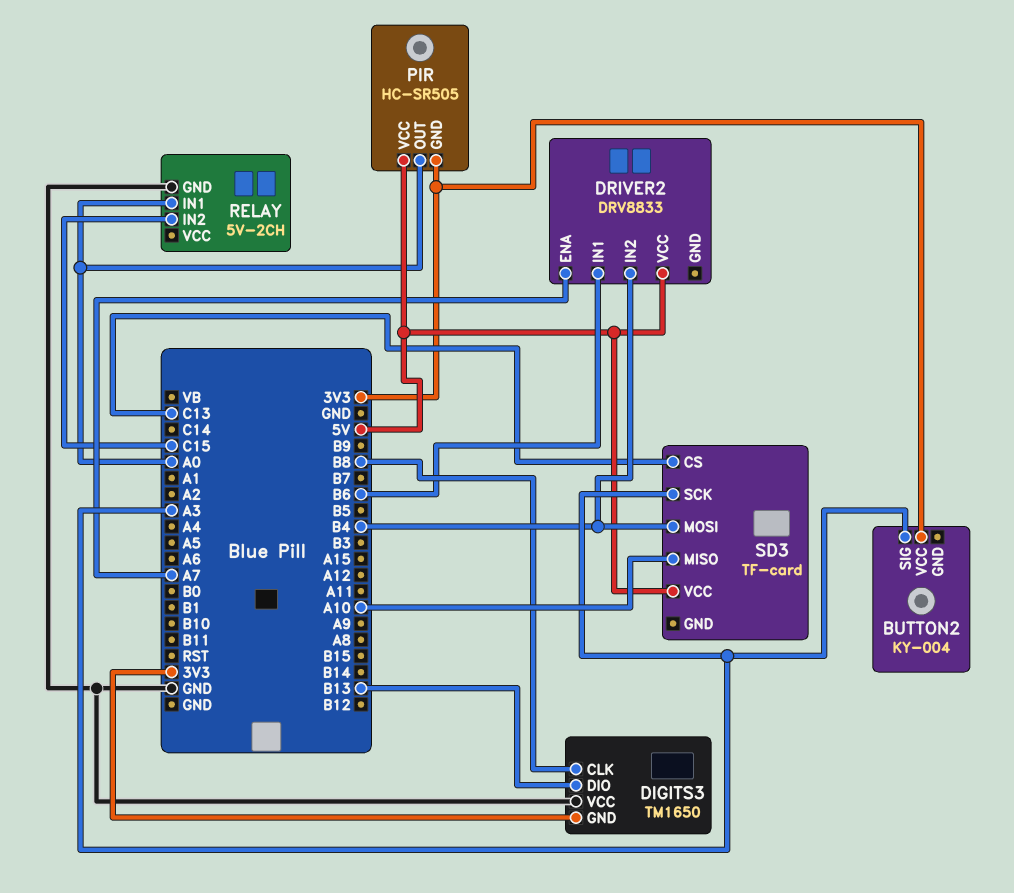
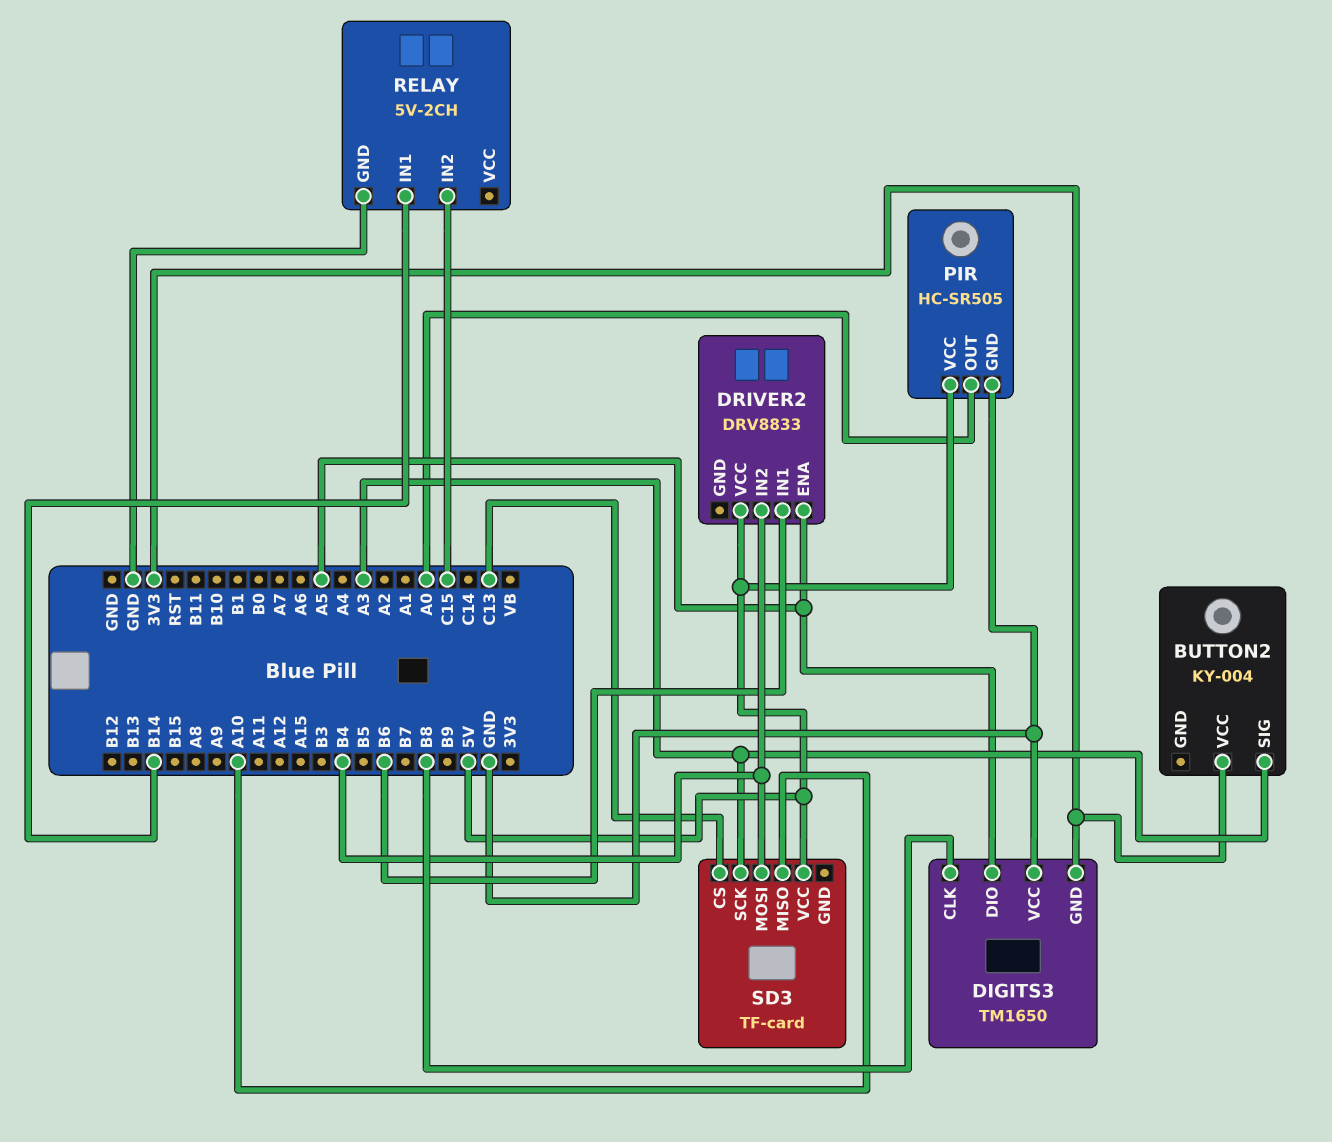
DIGITS3 pin DIO: B13 -> A5
DRIVER2 pin ENA: A7 -> A5
PIR pin GND: 3V3 -> GND
RELAY pin IN1: A0 -> B14

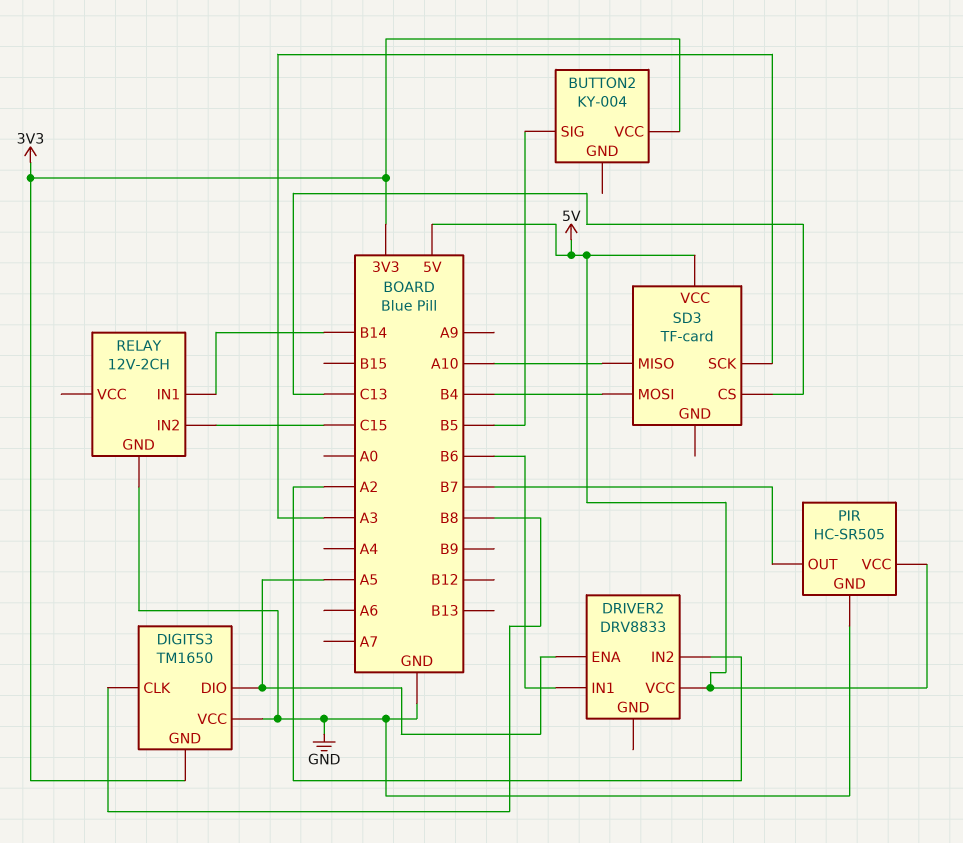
BUTTON2 pin SIG: A3 -> B5
DRIVER2 pin IN2: B4 -> A2
PIR pin OUT: A0 -> B7
RELAY: 5V-2CH -> 12V-2CH

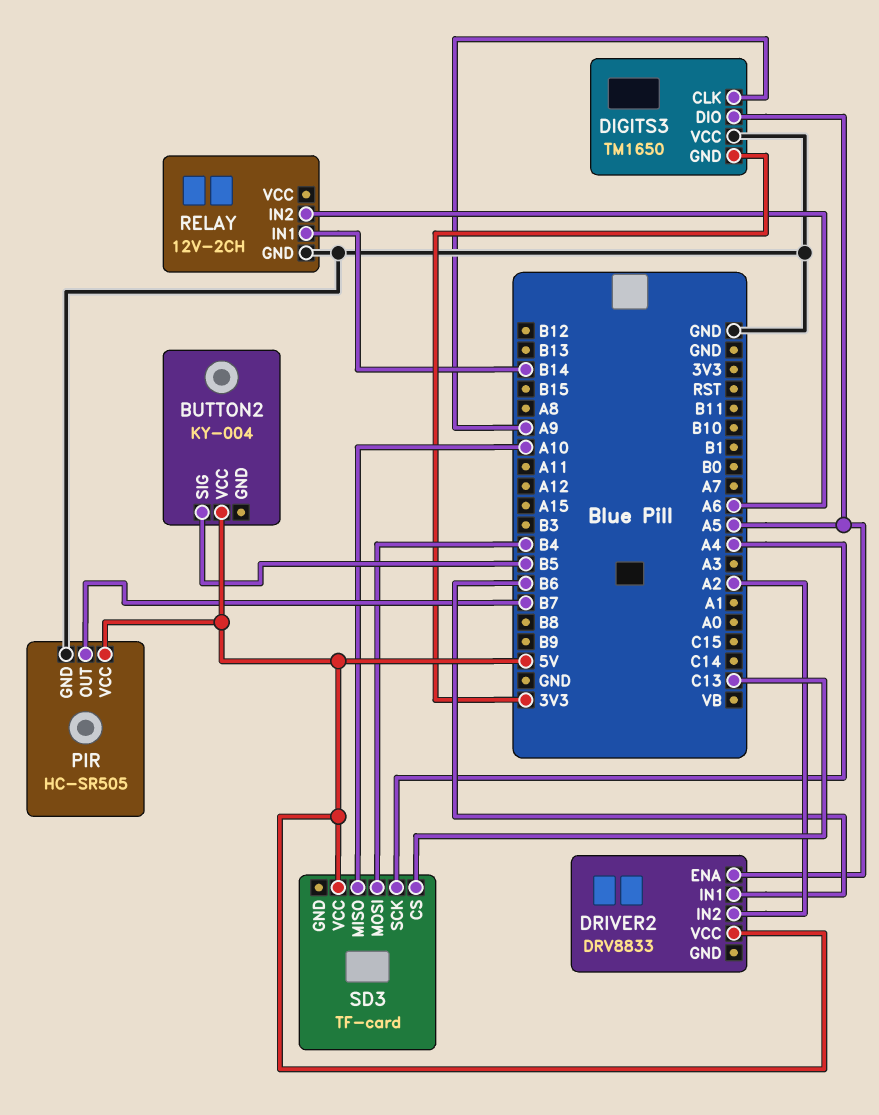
BUTTON2 pin VCC: 3V3 -> 5V
DIGITS3 pin CLK: B8 -> A9
RELAY pin IN2: C15 -> A6
SD3 pin SCK: A3 -> A4

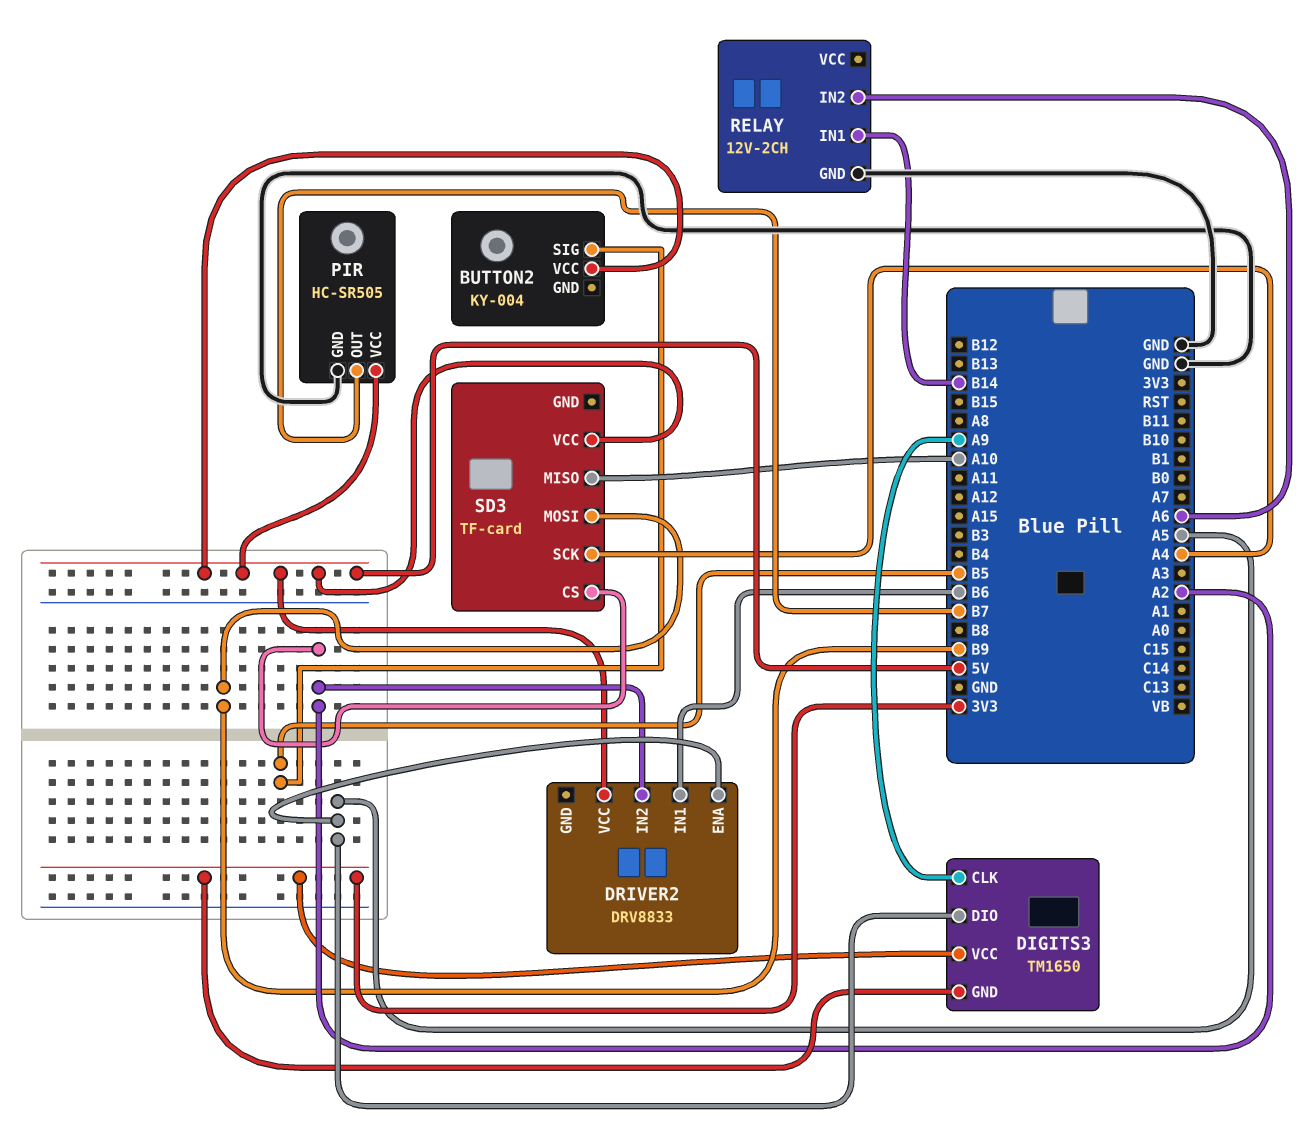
DIGITS3 pin VCC: GND -> 3V3
SD3 pin CS: C13 -> A2
SD3 pin MOSI: B4 -> B9

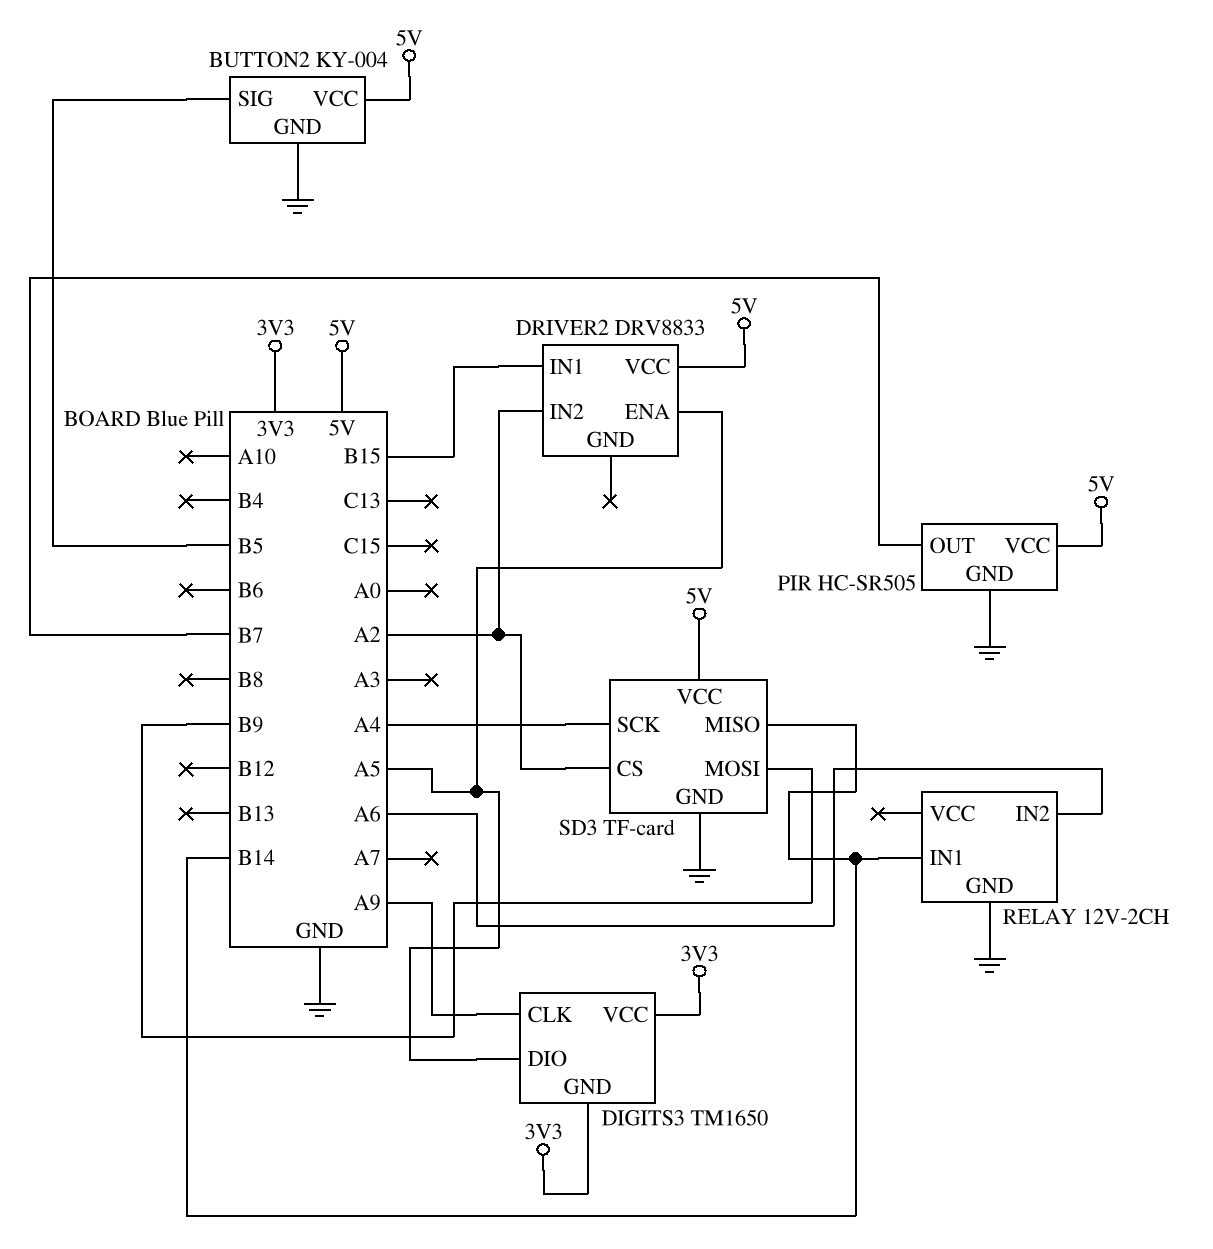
BUTTON2 pin GND: none -> GND
DRIVER2 pin IN1: B6 -> B15
SD3 pin GND: none -> GND
SD3 pin MISO: A10 -> B14

